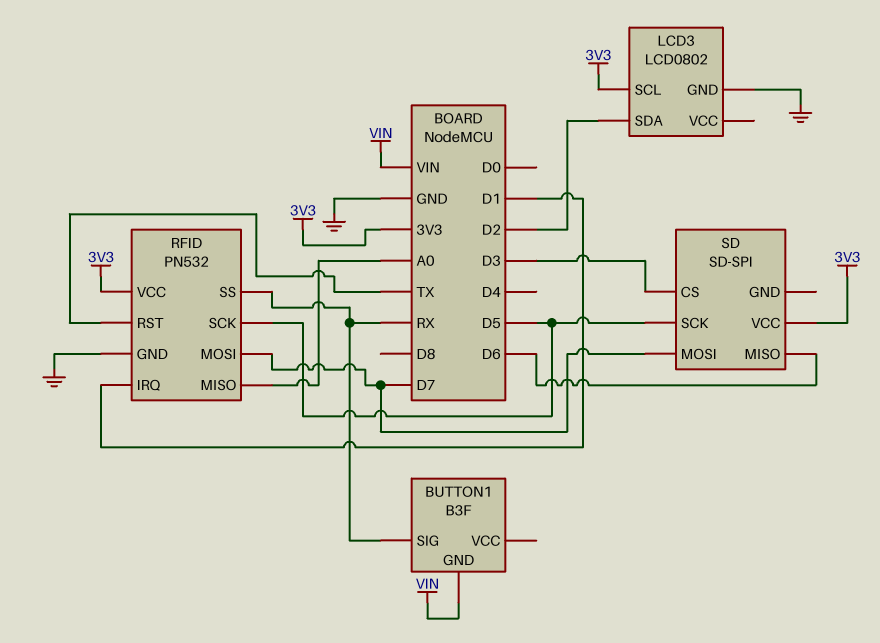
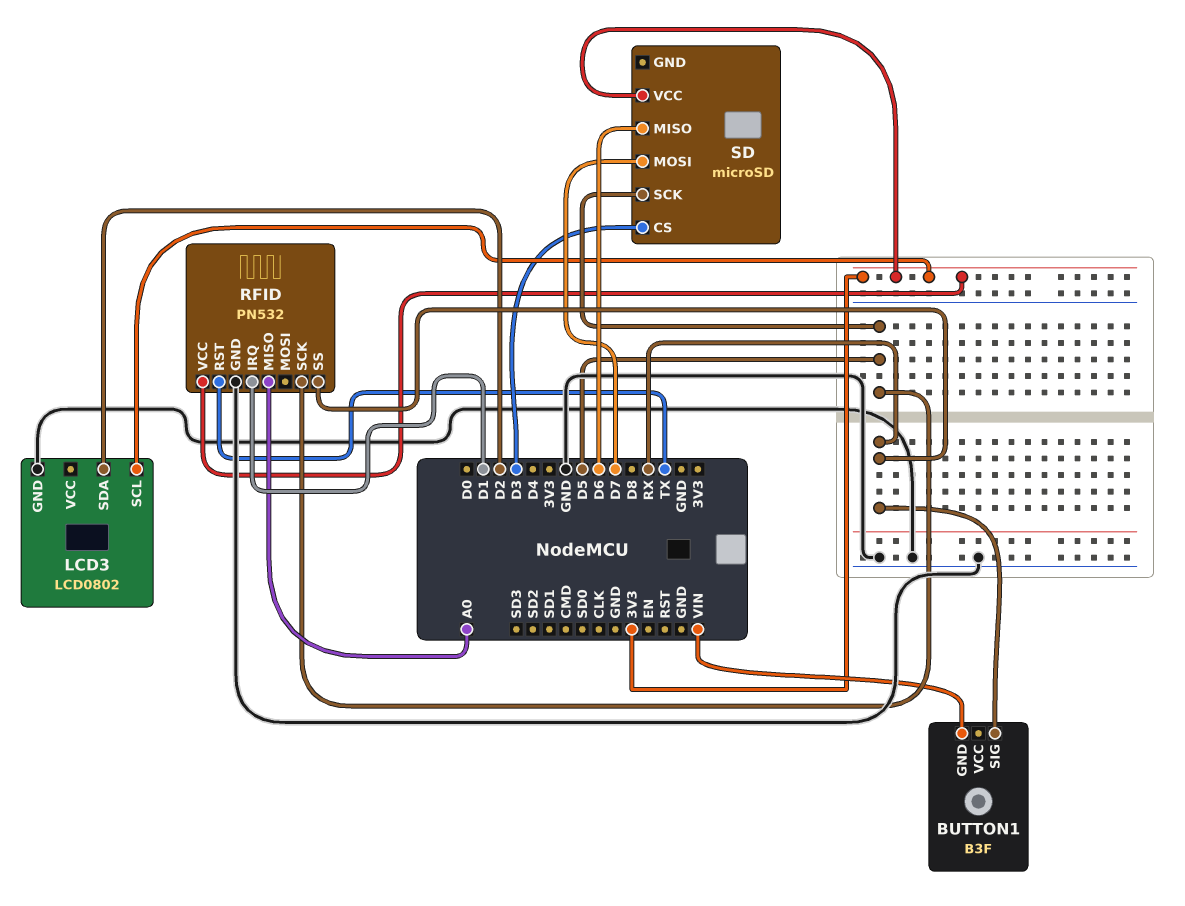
RFID pin MOSI: D7 -> none
SD: SD-SPI -> microSD

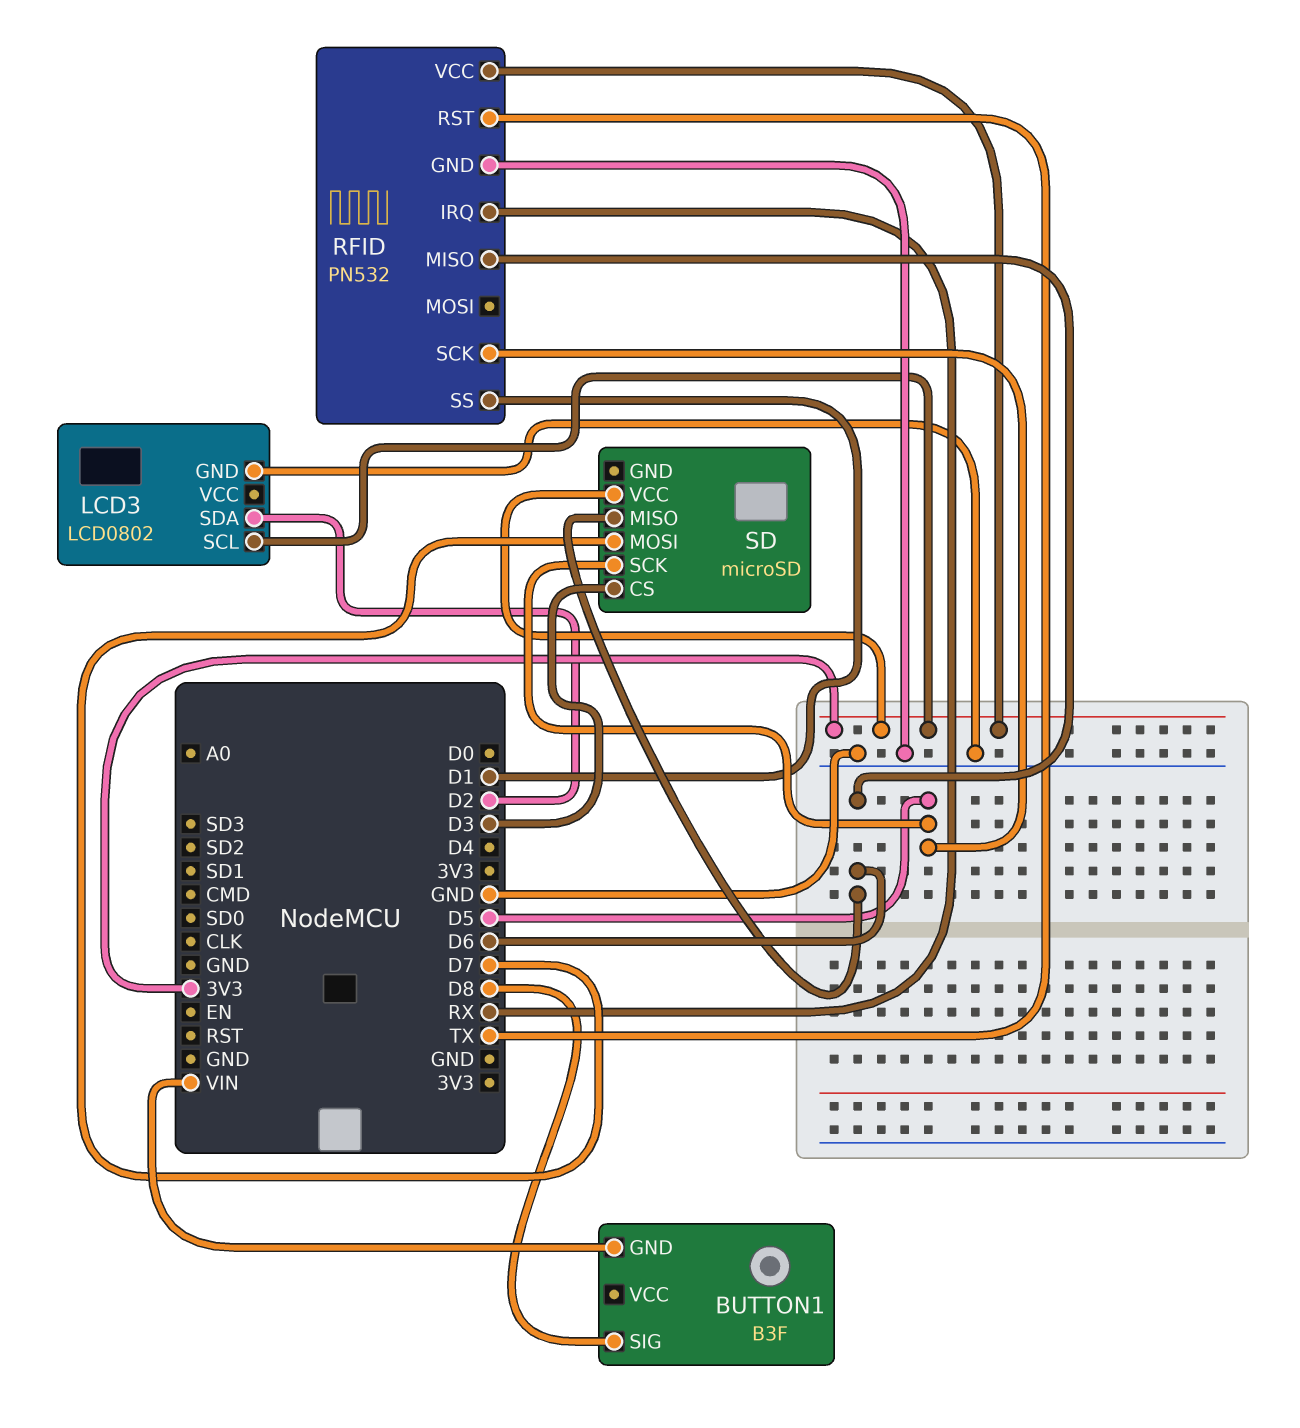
BUTTON1 pin SIG: RX -> D8
RFID pin IRQ: D1 -> RX
RFID pin MISO: A0 -> D6
RFID pin SS: RX -> D1

